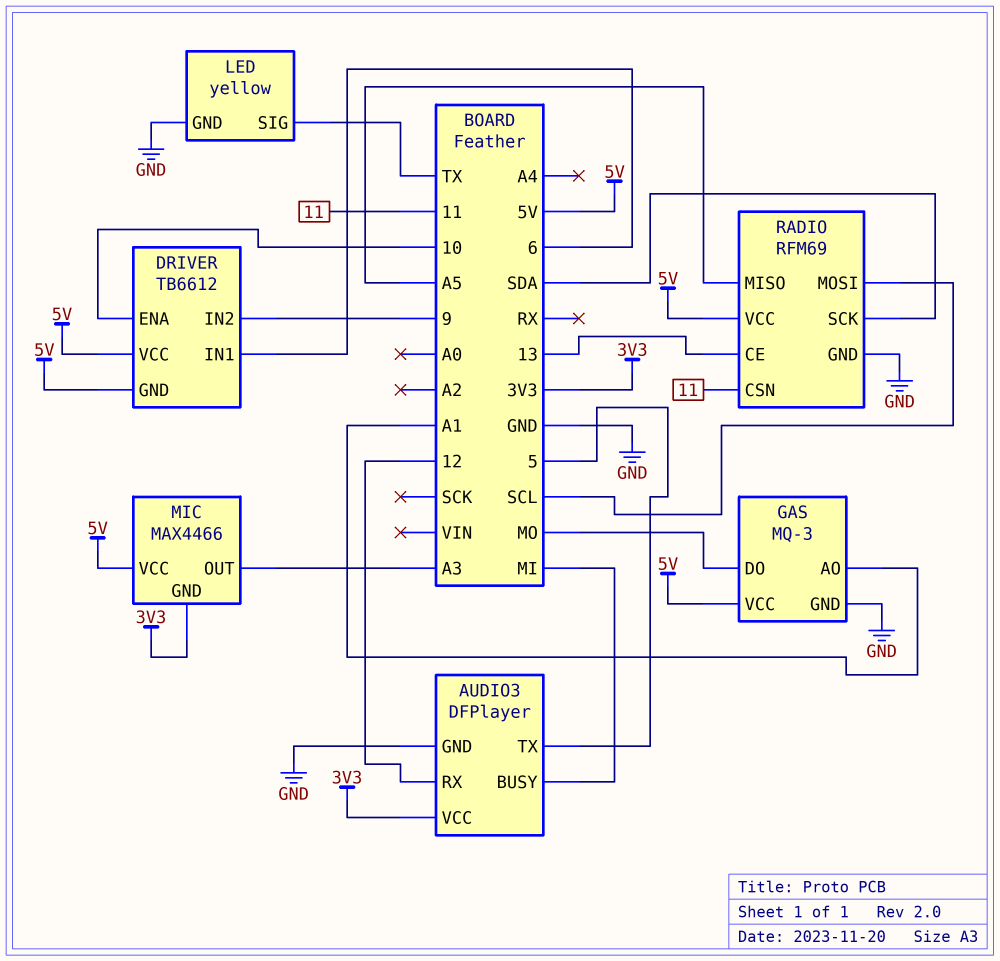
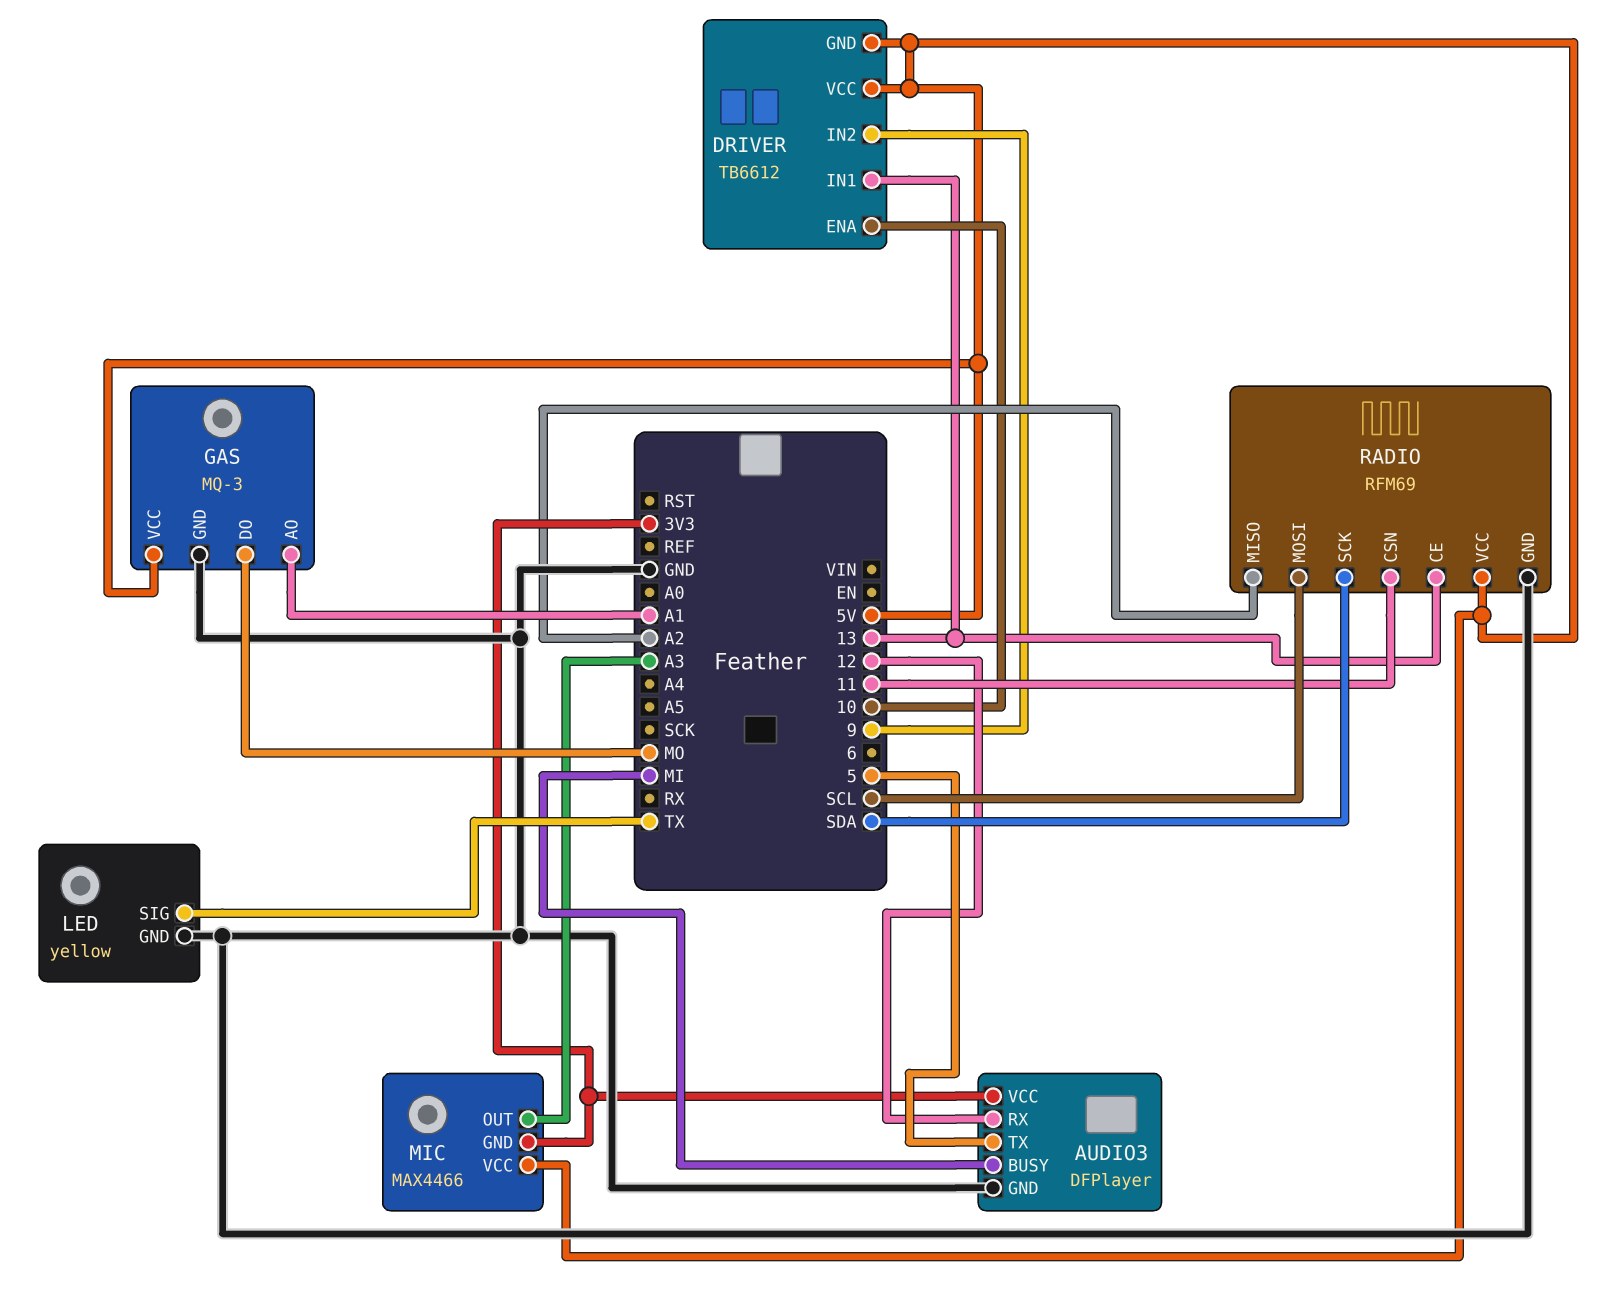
DRIVER pin IN1: 6 -> 13
RADIO pin MISO: A5 -> A2

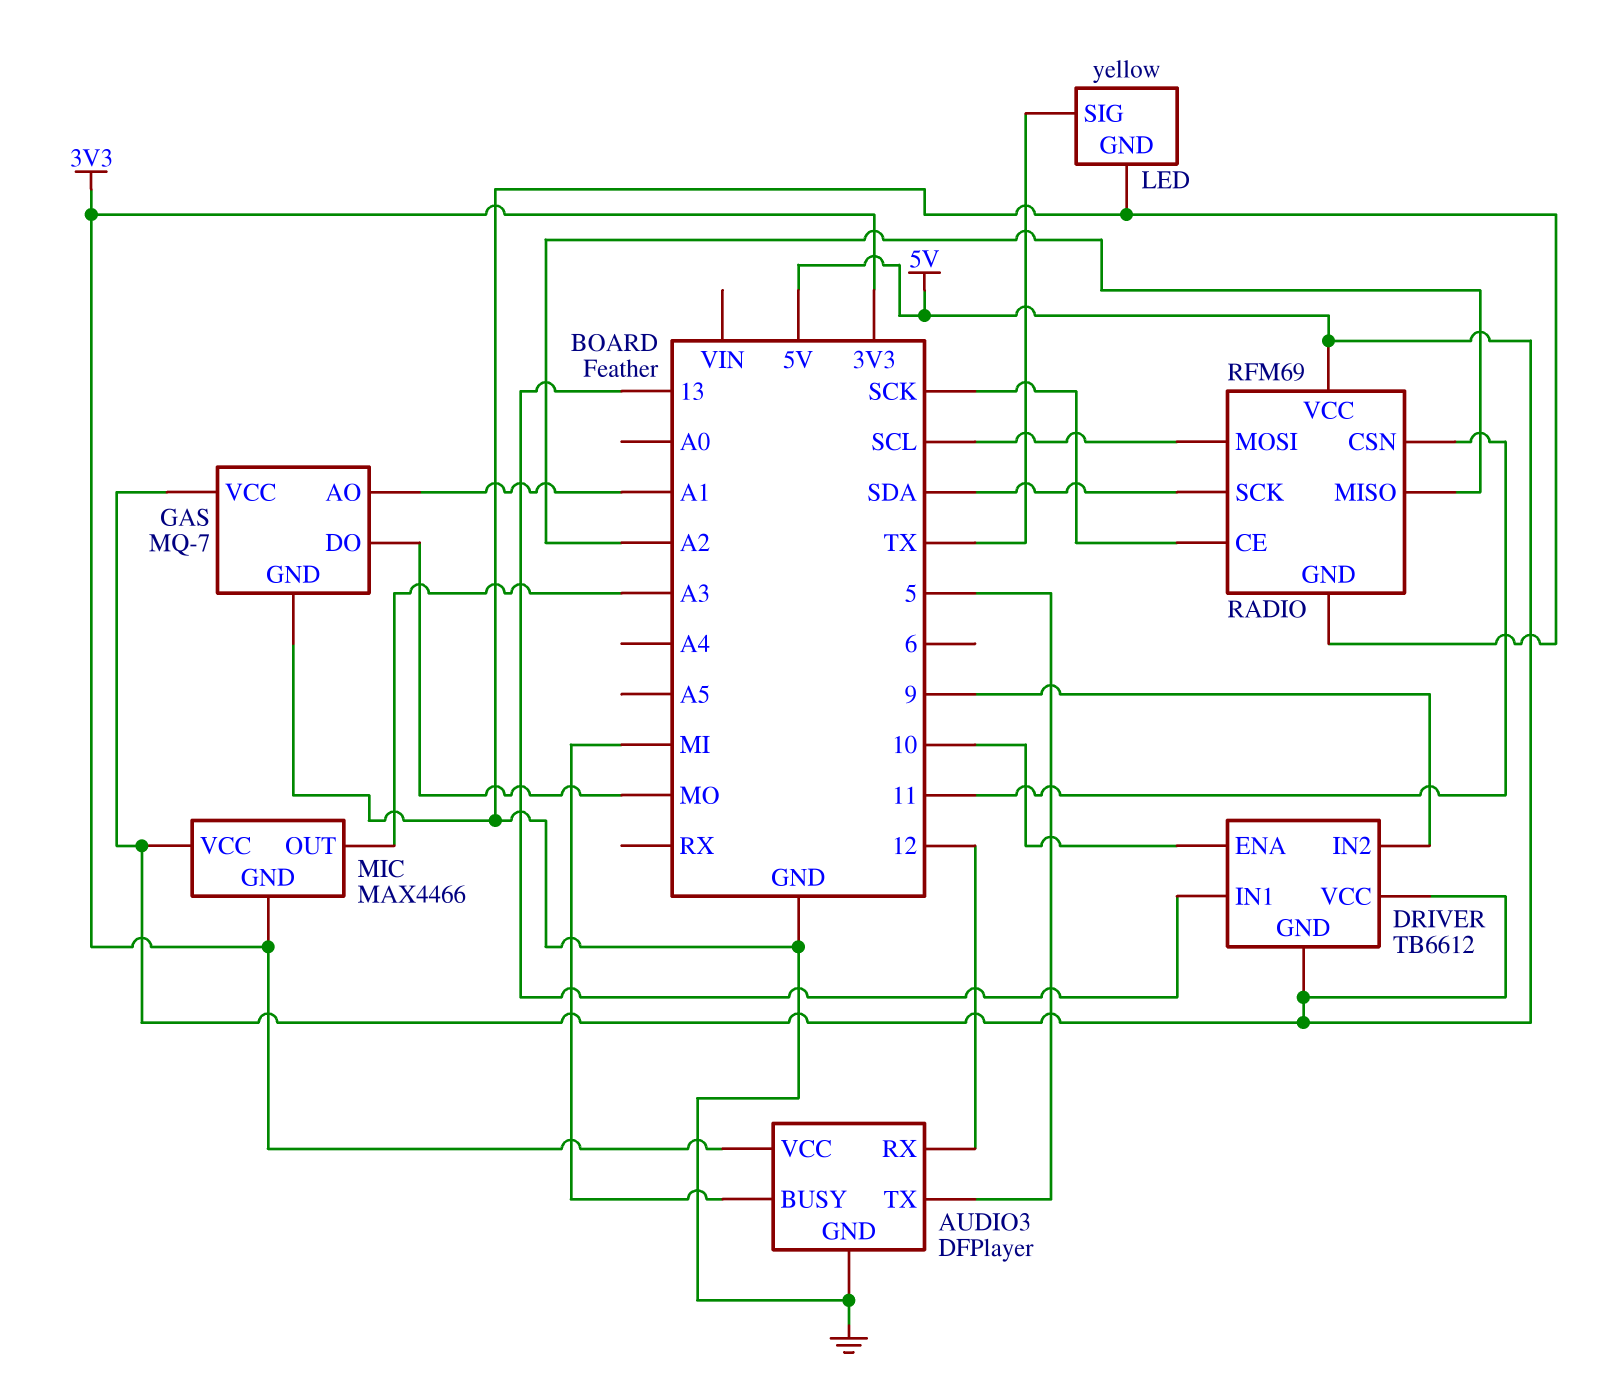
GAS: MQ-3 -> MQ-7
RADIO pin CE: 13 -> SCK

